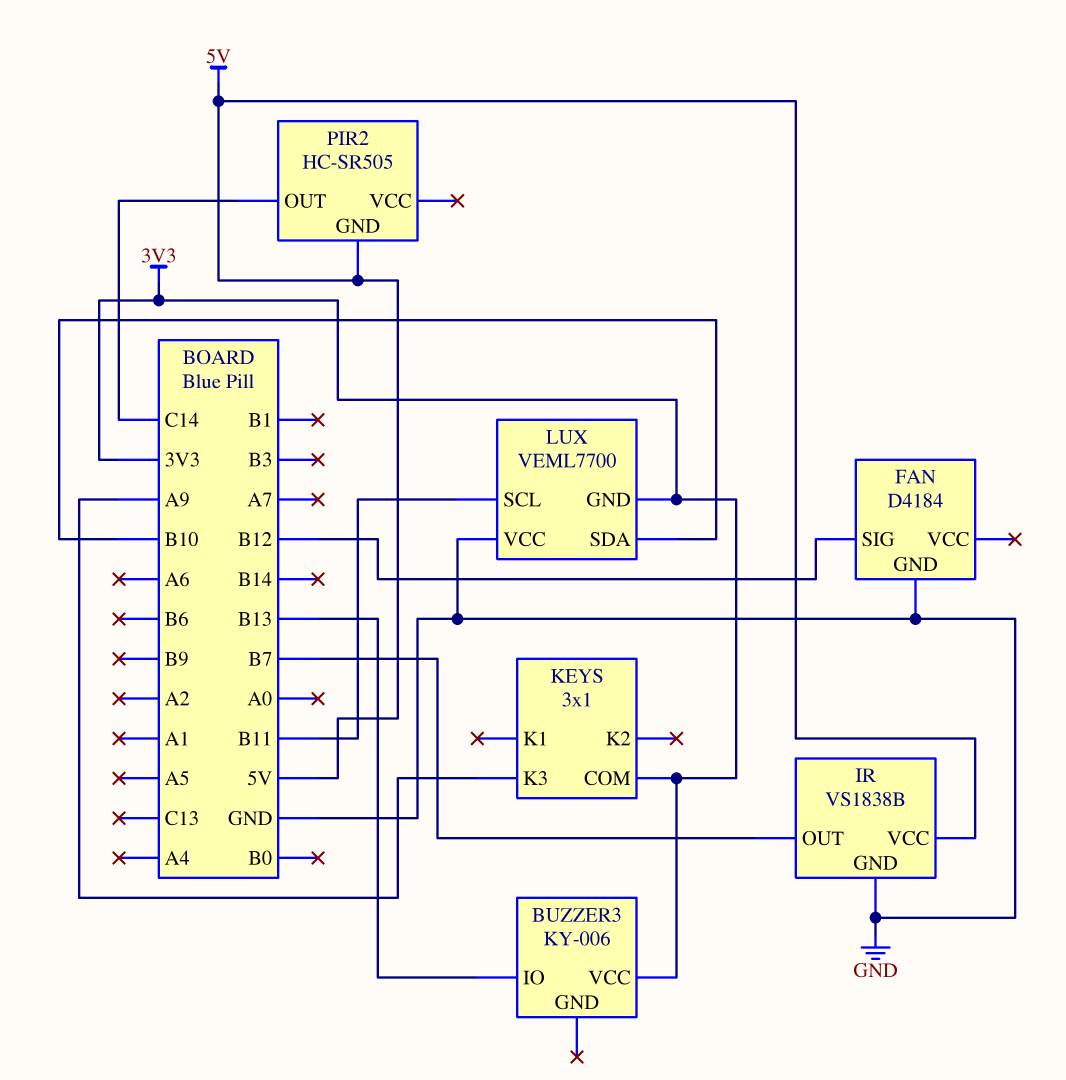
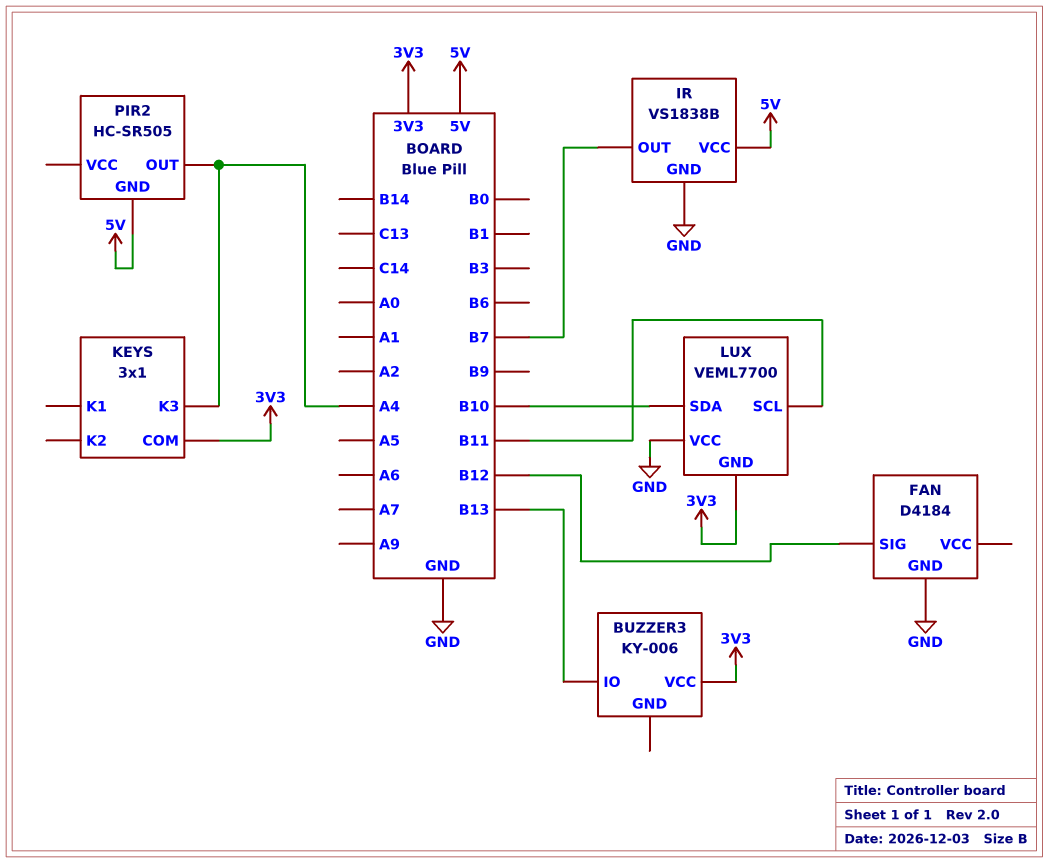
KEYS pin K3: A9 -> A4
PIR2 pin OUT: C14 -> A4

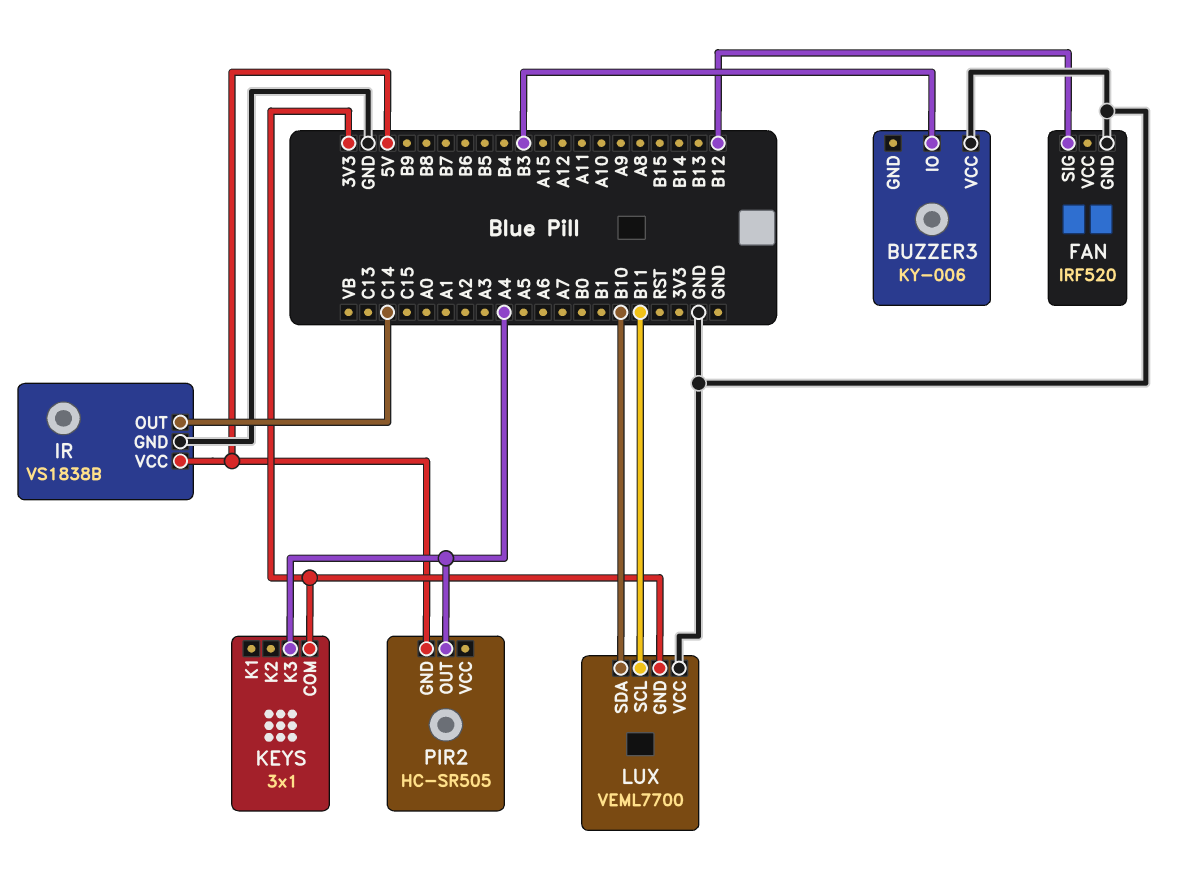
BUZZER3 pin IO: B13 -> B3
BUZZER3 pin VCC: 3V3 -> GND
FAN: D4184 -> IRF520
IR pin OUT: B7 -> C14

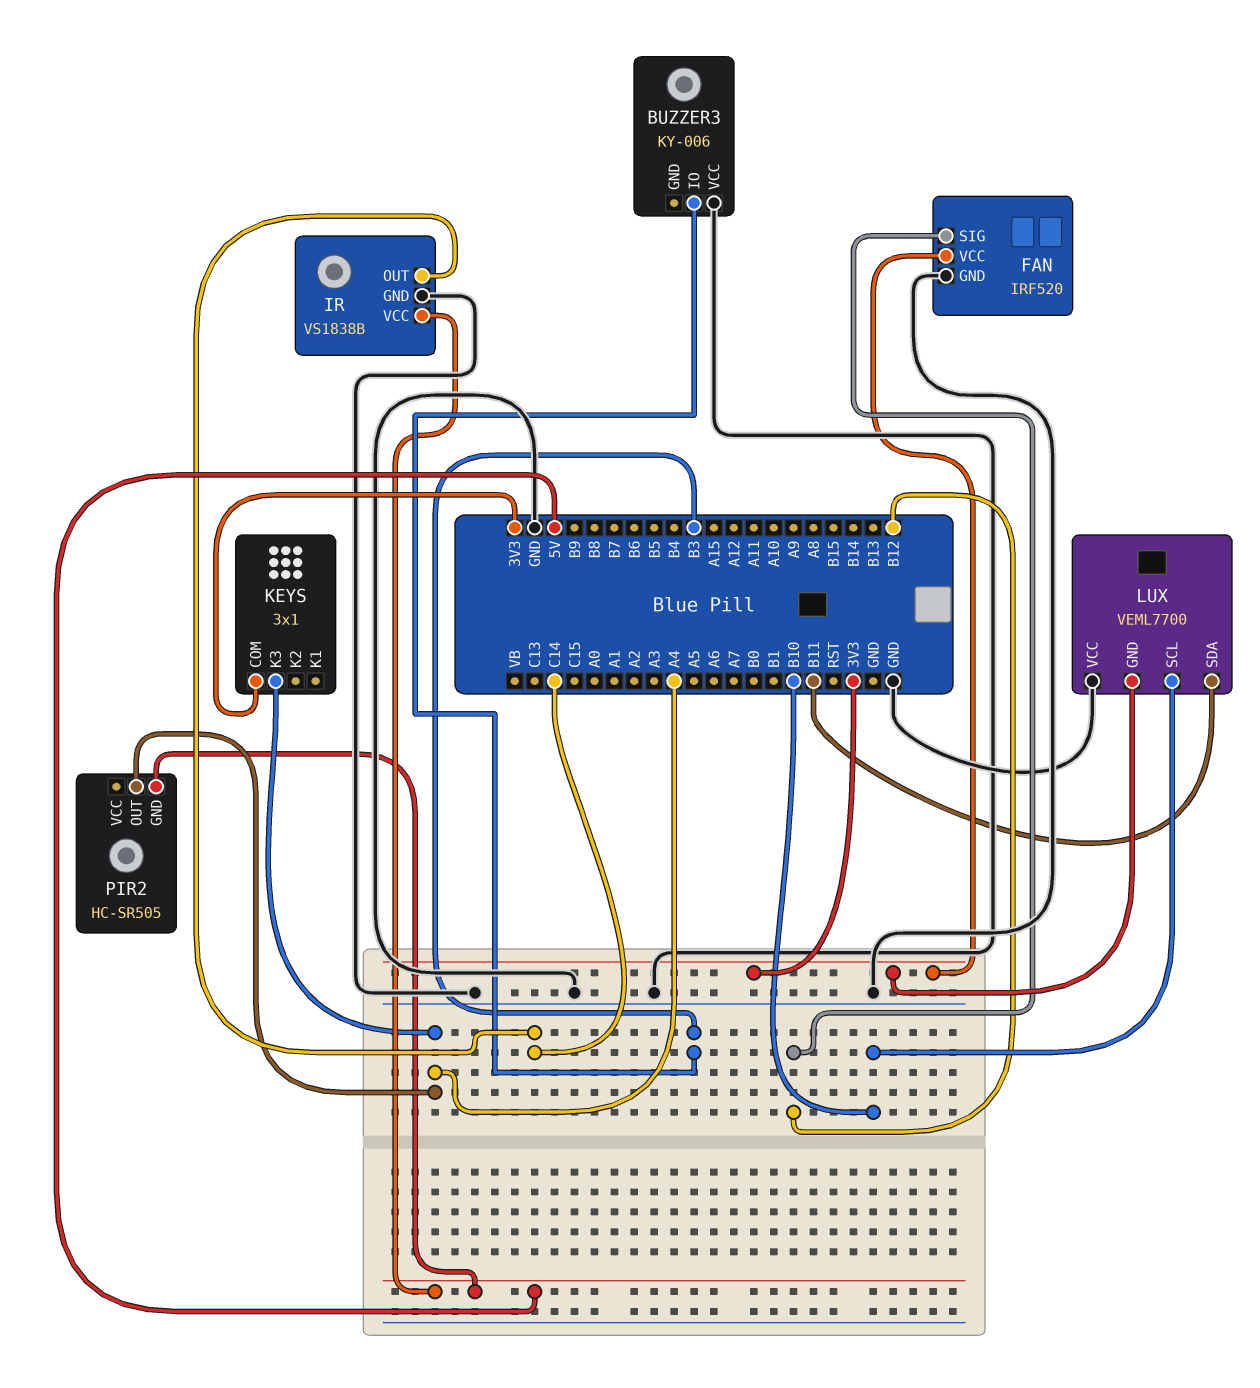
FAN pin VCC: none -> 3V3
LUX pin SCL: B11 -> B10
LUX pin SDA: B10 -> B11

